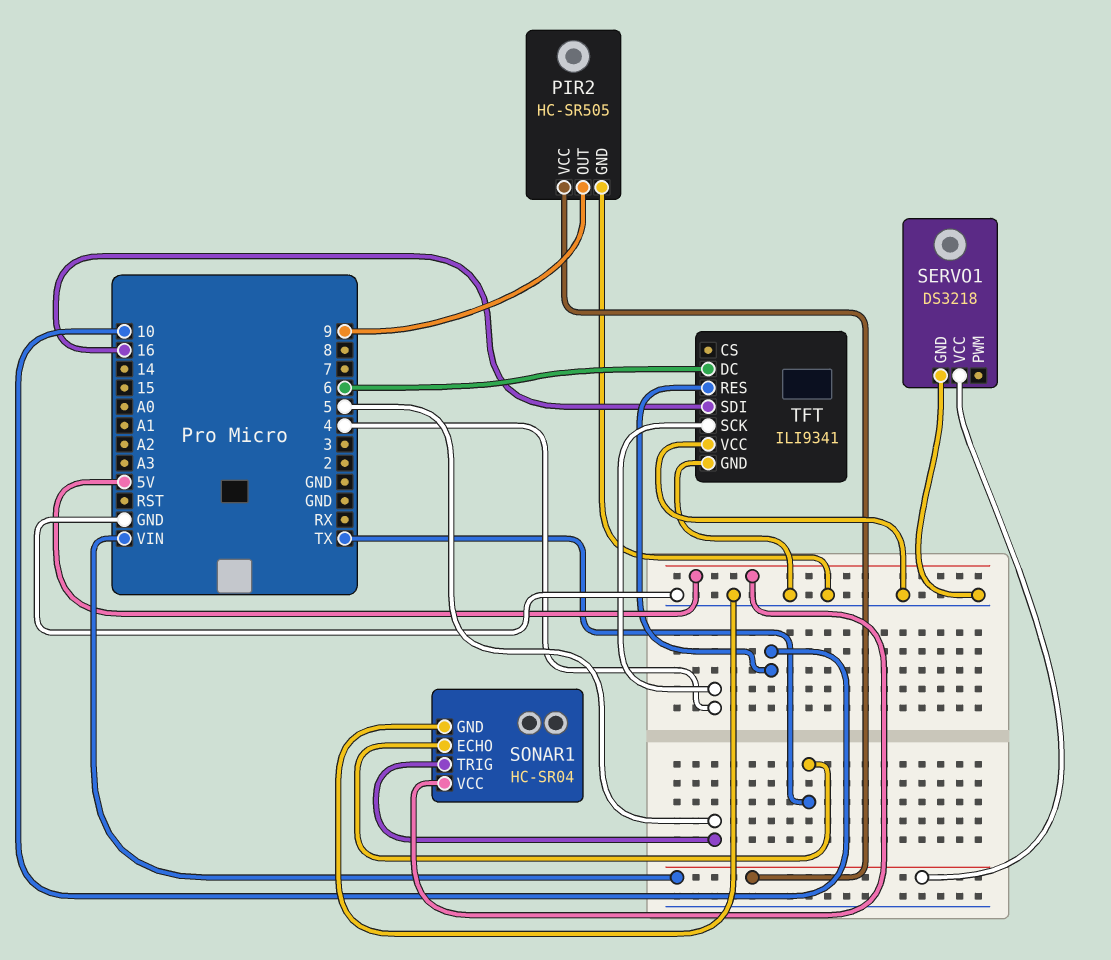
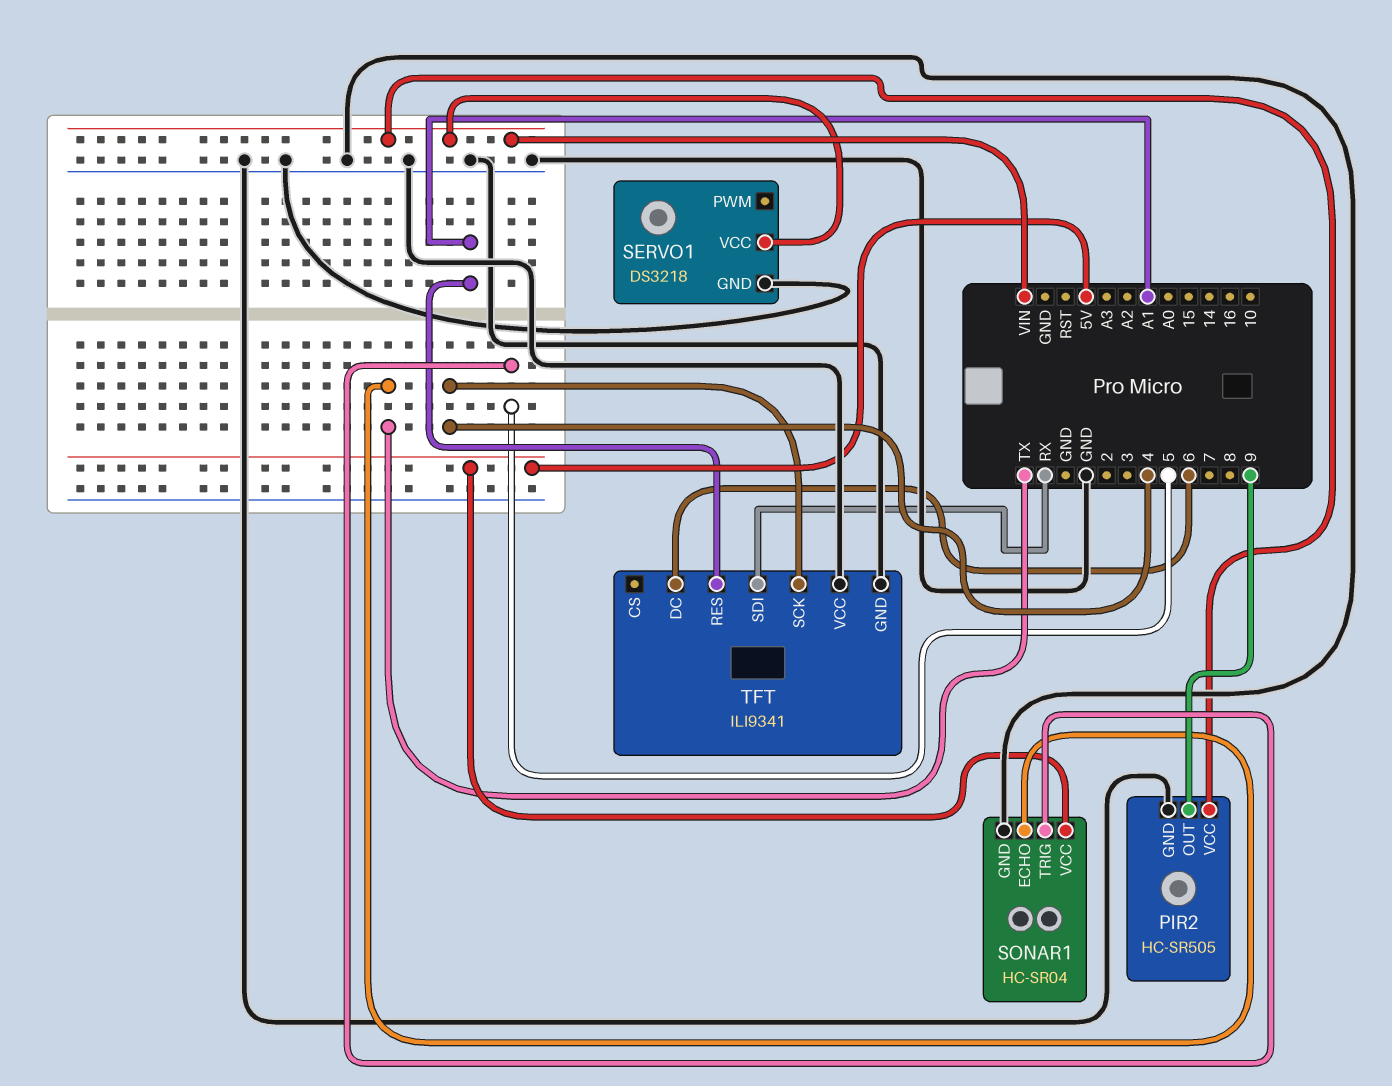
TFT pin RES: 10 -> A1
TFT pin SDI: 16 -> RX

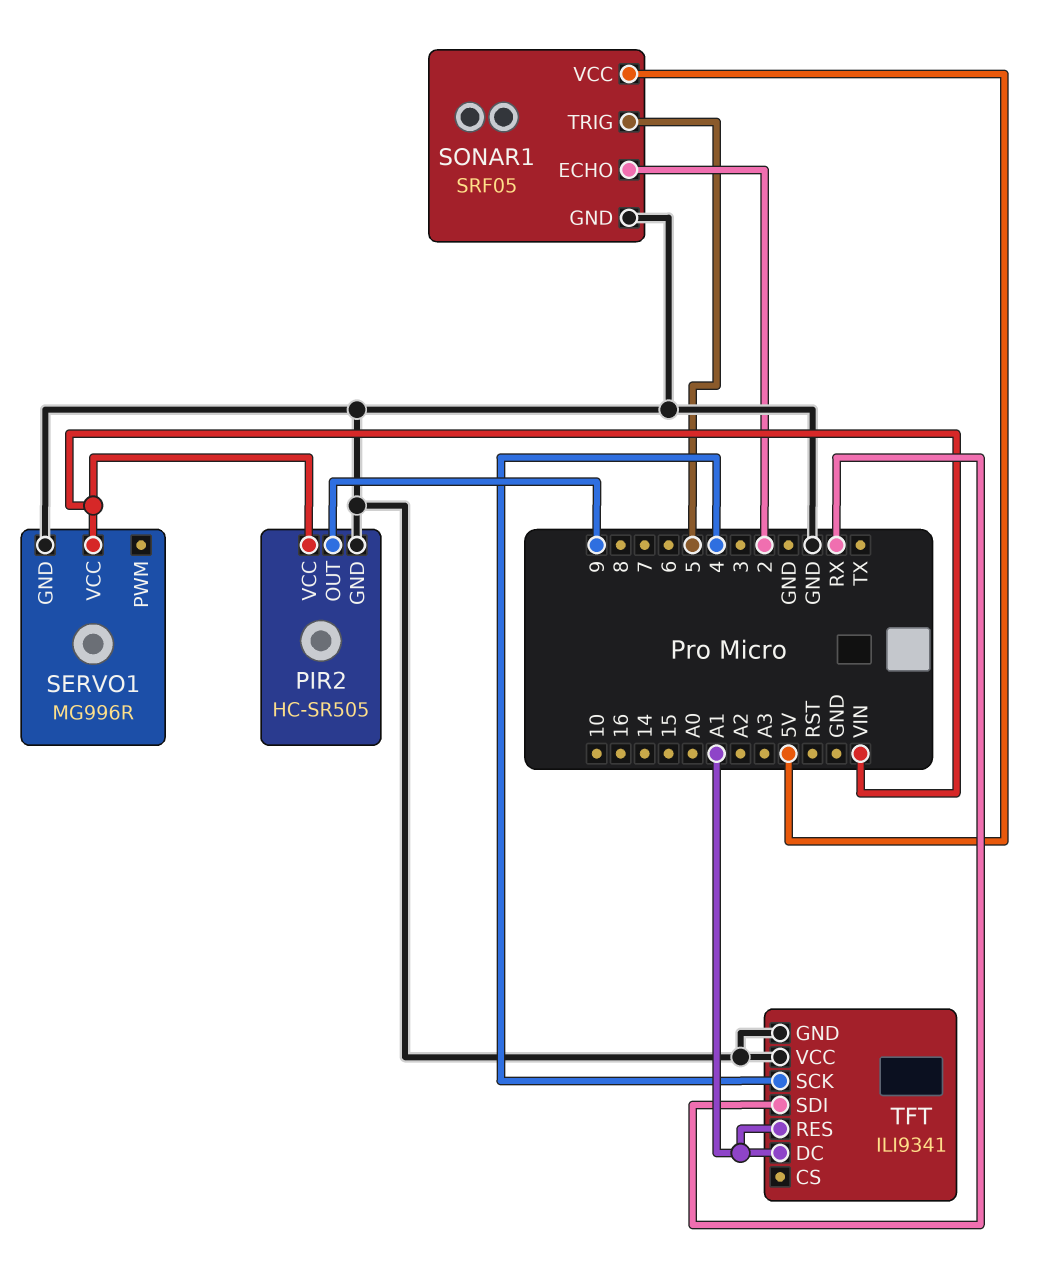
SERVO1: DS3218 -> MG996R
SONAR1: HC-SR04 -> SRF05
SONAR1 pin ECHO: TX -> 2
TFT pin DC: 6 -> A1

